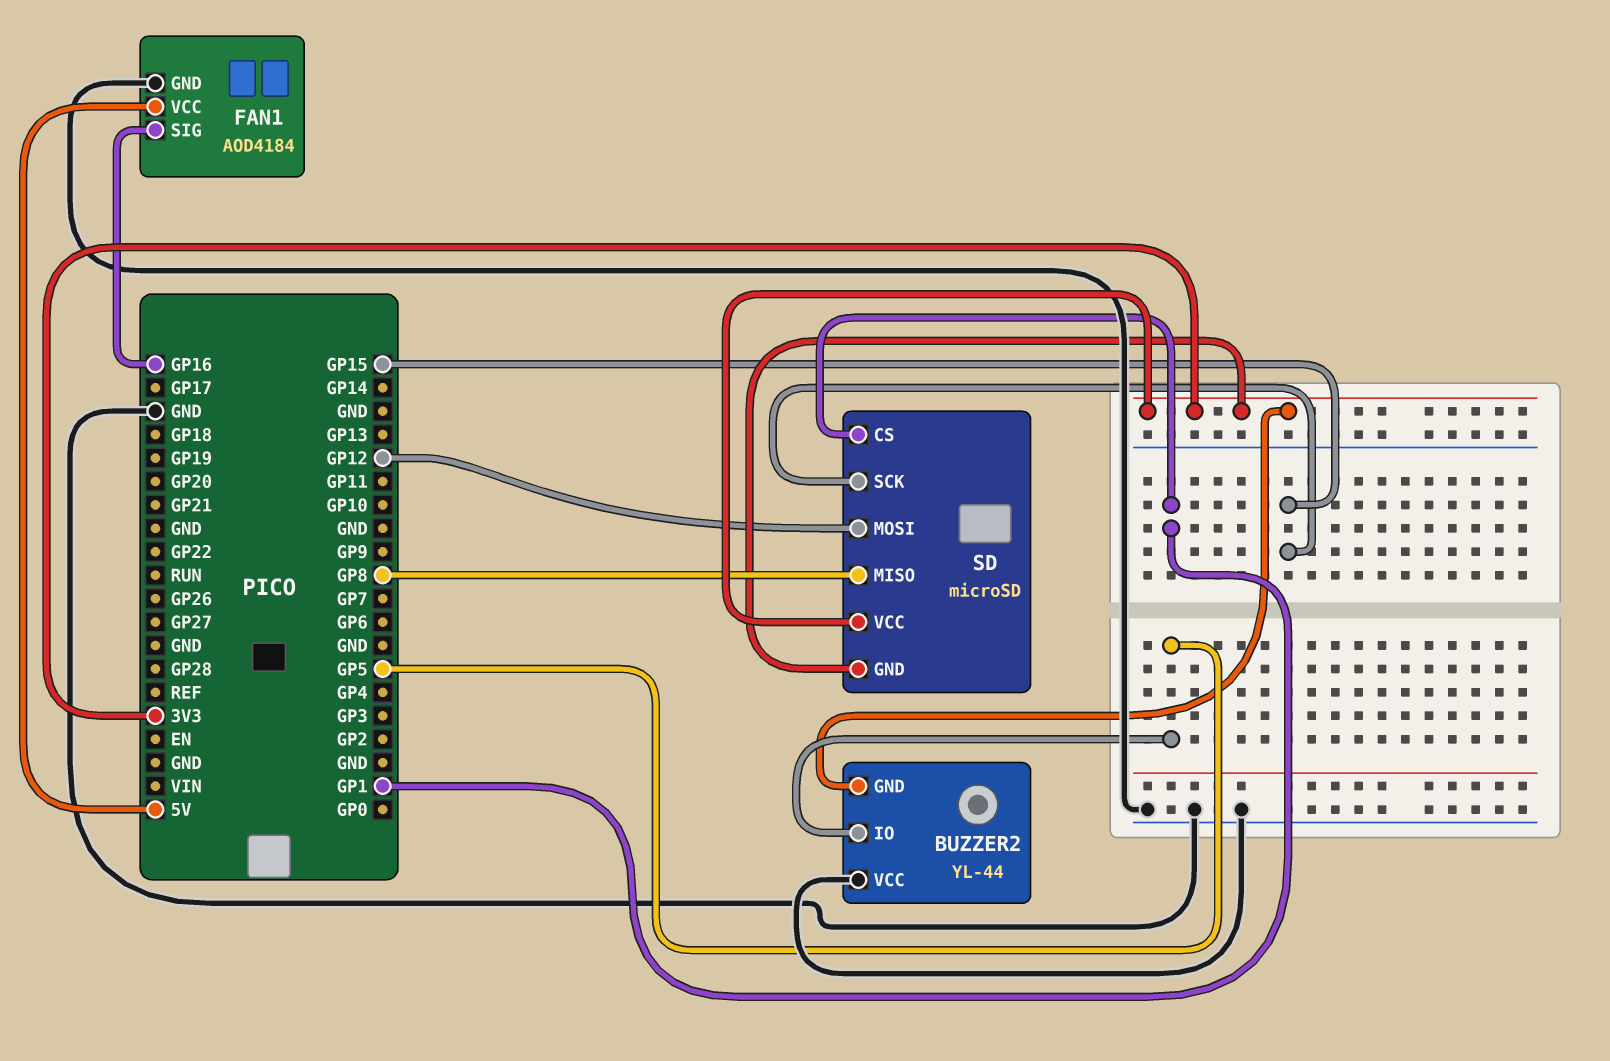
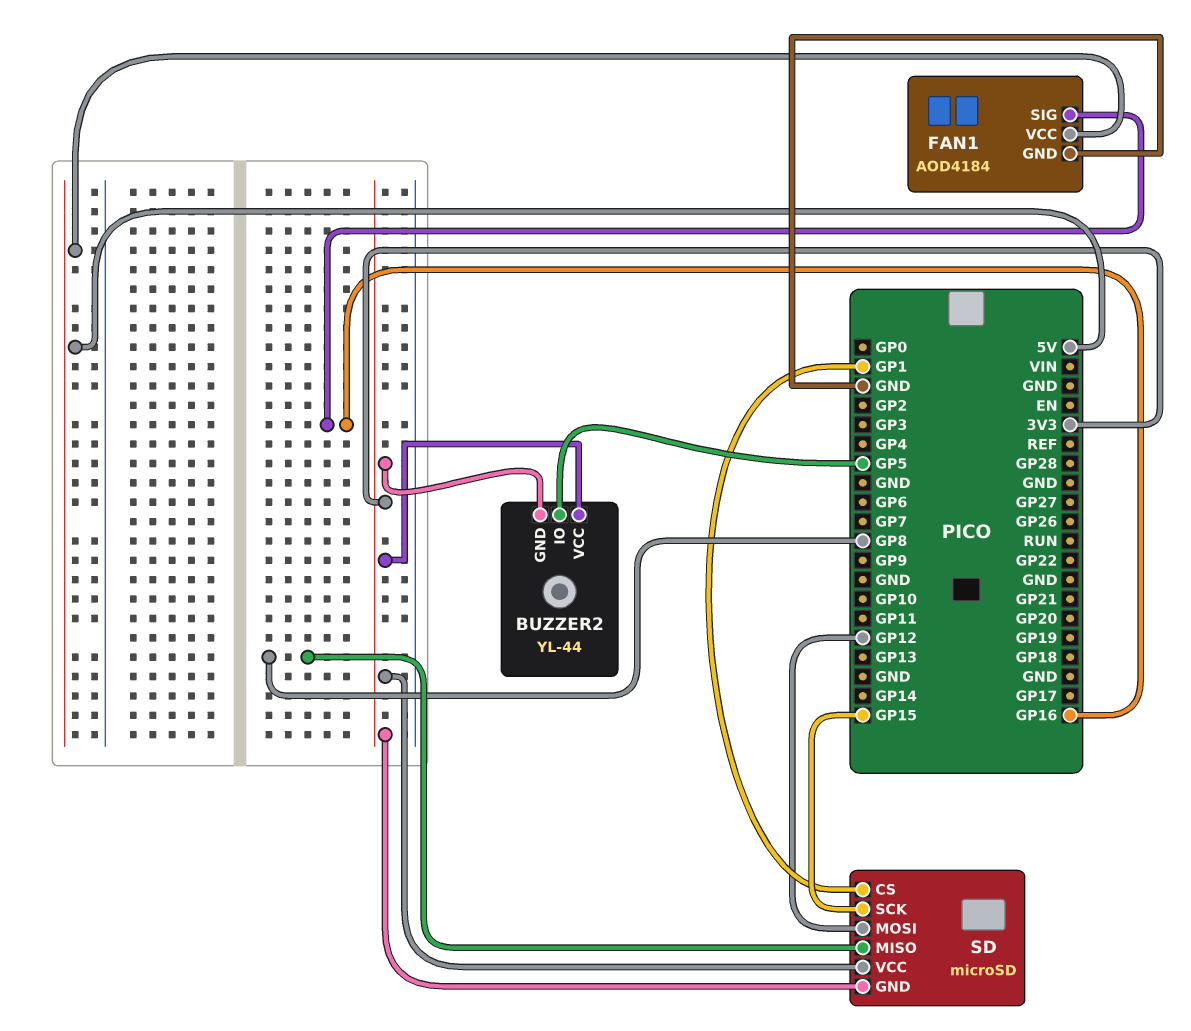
BUZZER2 pin VCC: GND -> 3V3

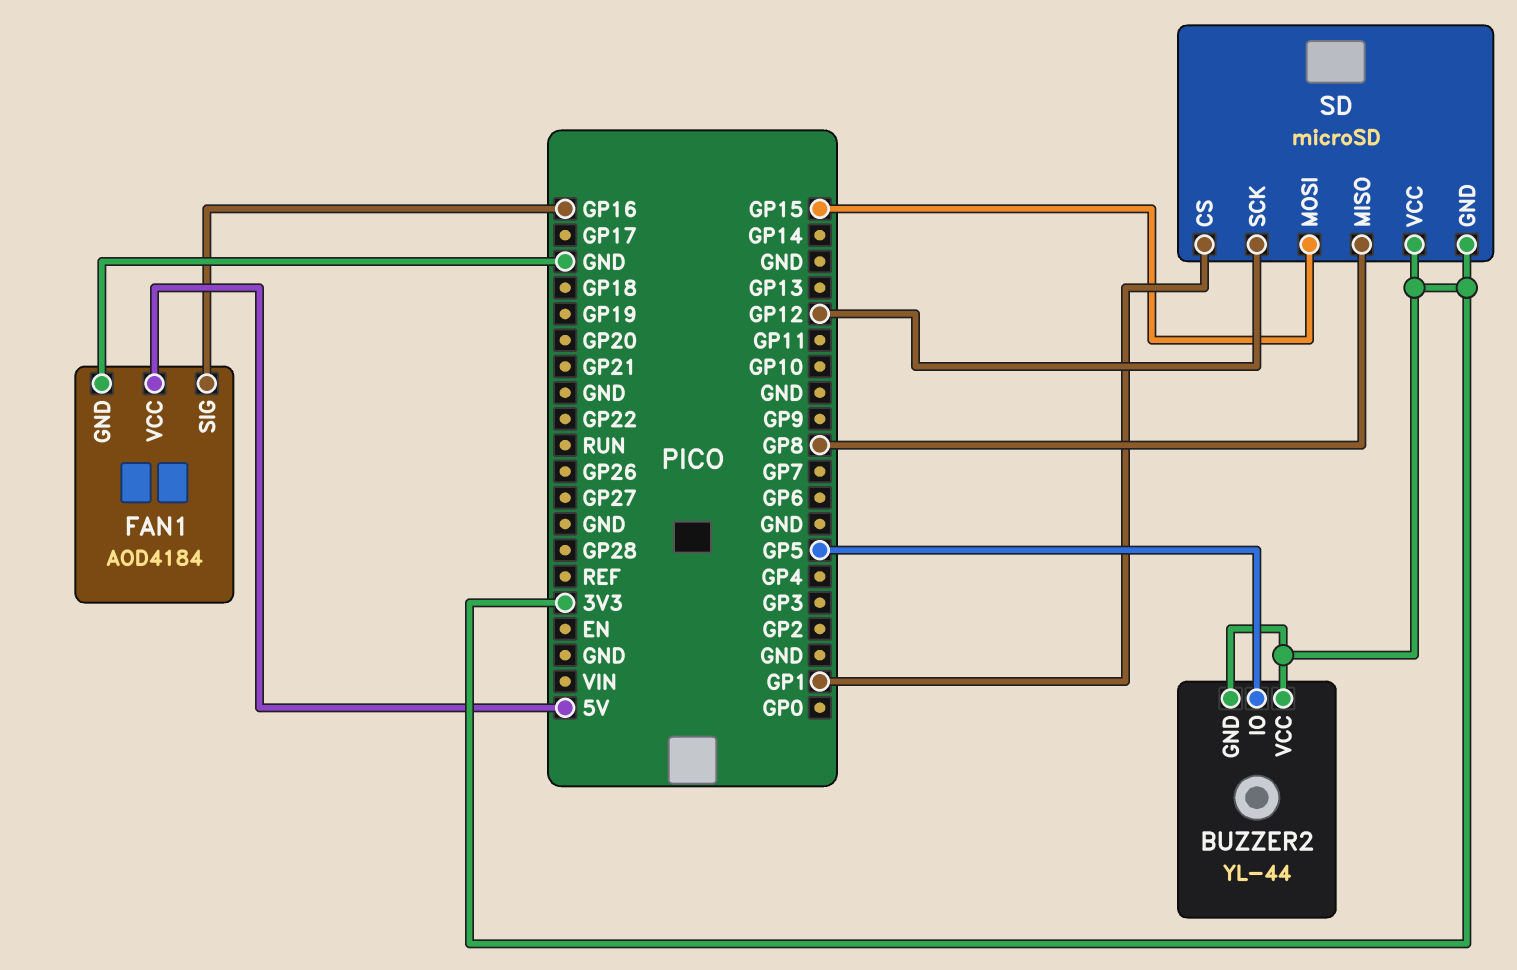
SD pin MOSI: GP12 -> GP15
SD pin SCK: GP15 -> GP12

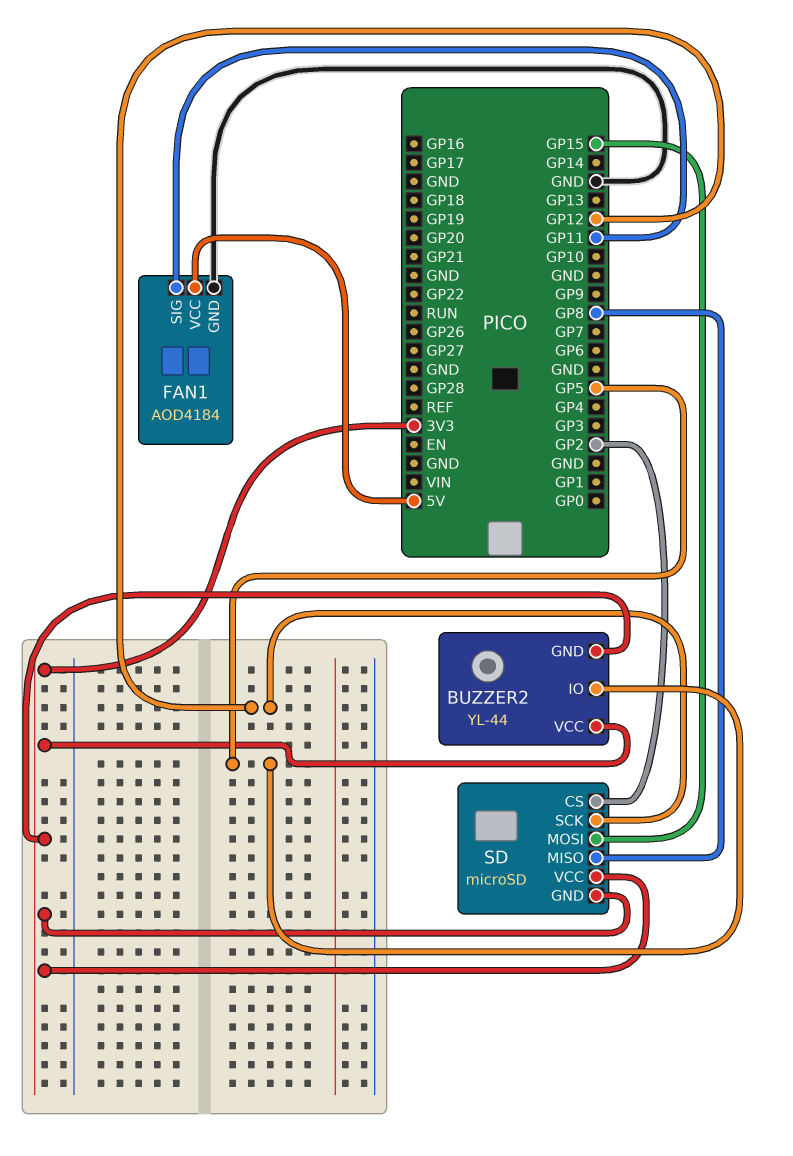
FAN1 pin SIG: GP16 -> GP11
SD pin CS: GP1 -> GP2

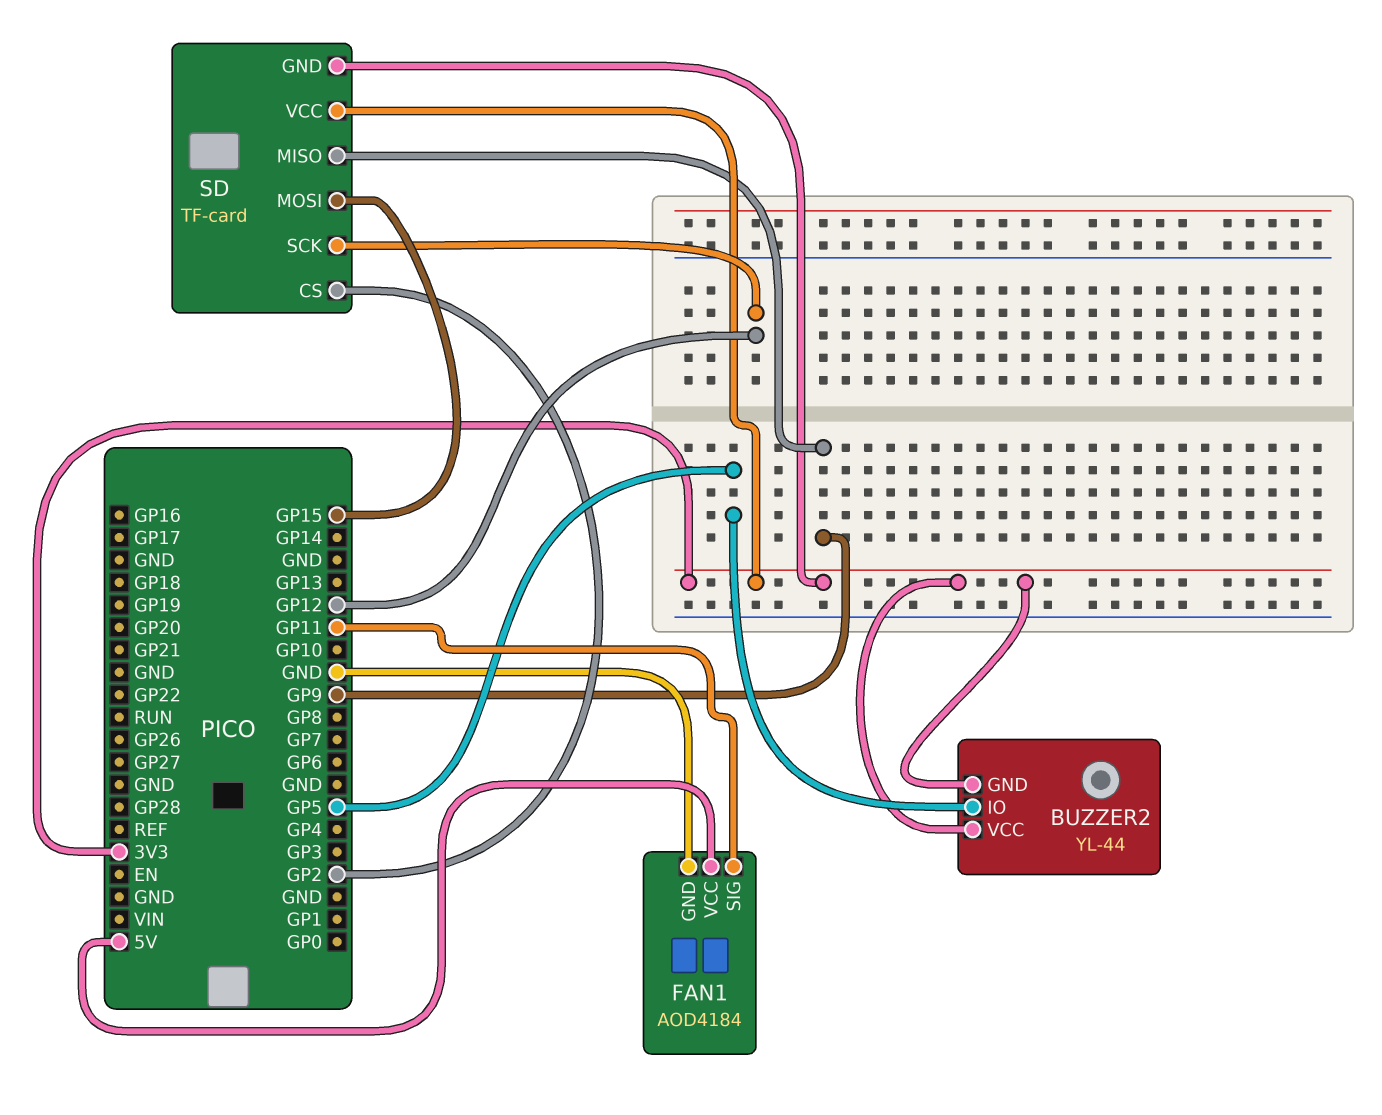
SD: microSD -> TF-card
SD pin MISO: GP8 -> GP9

